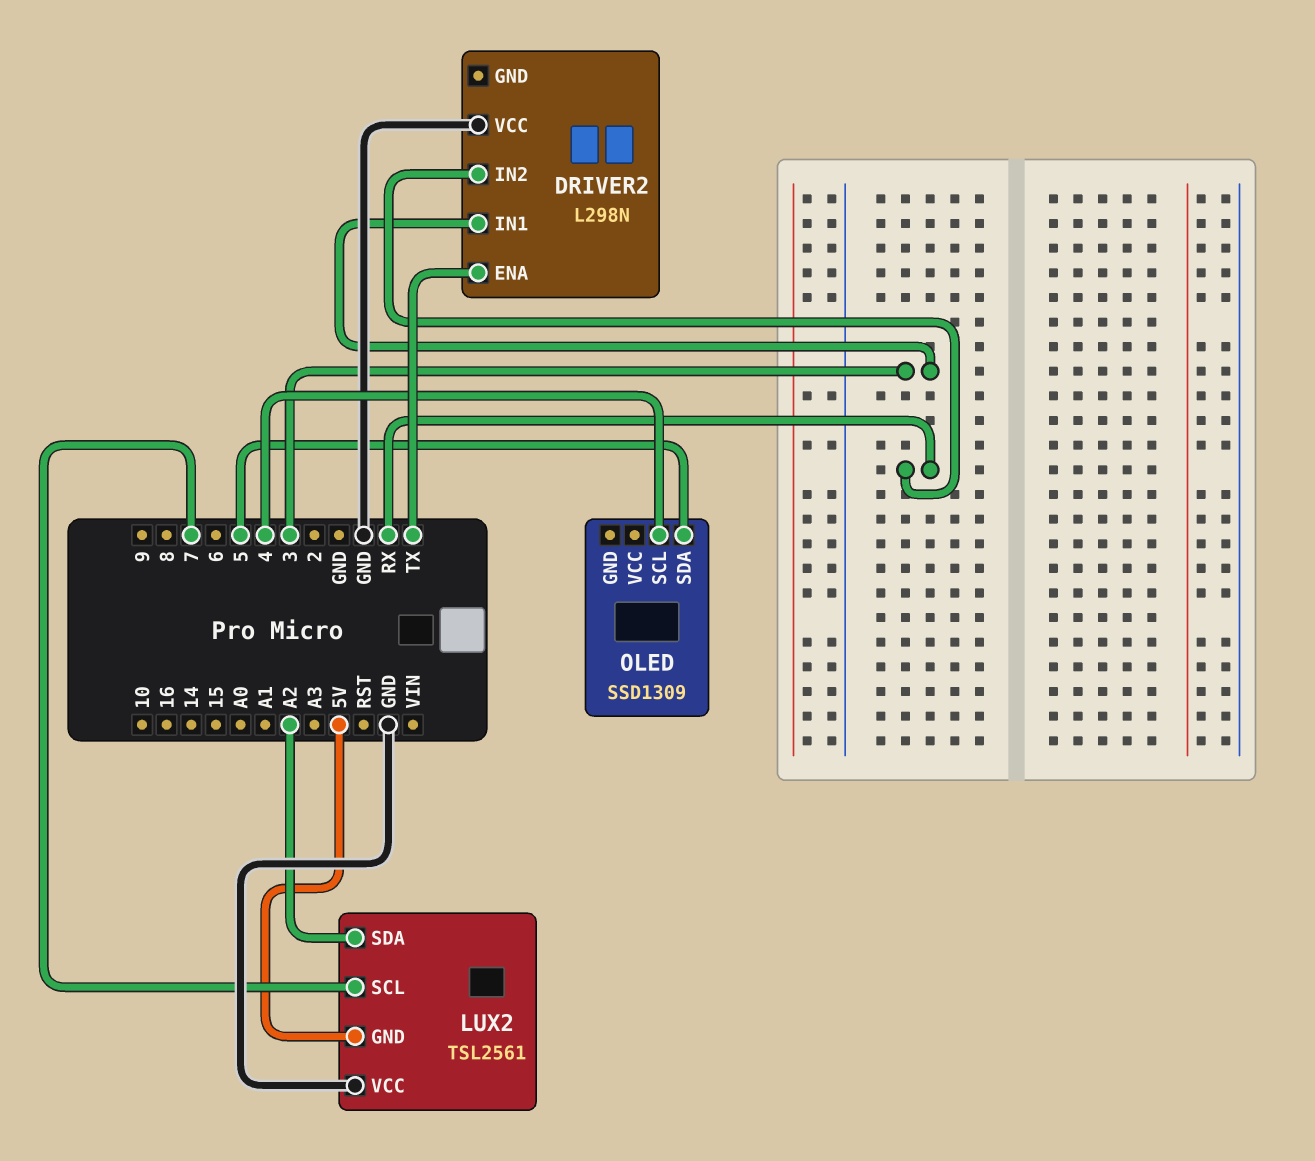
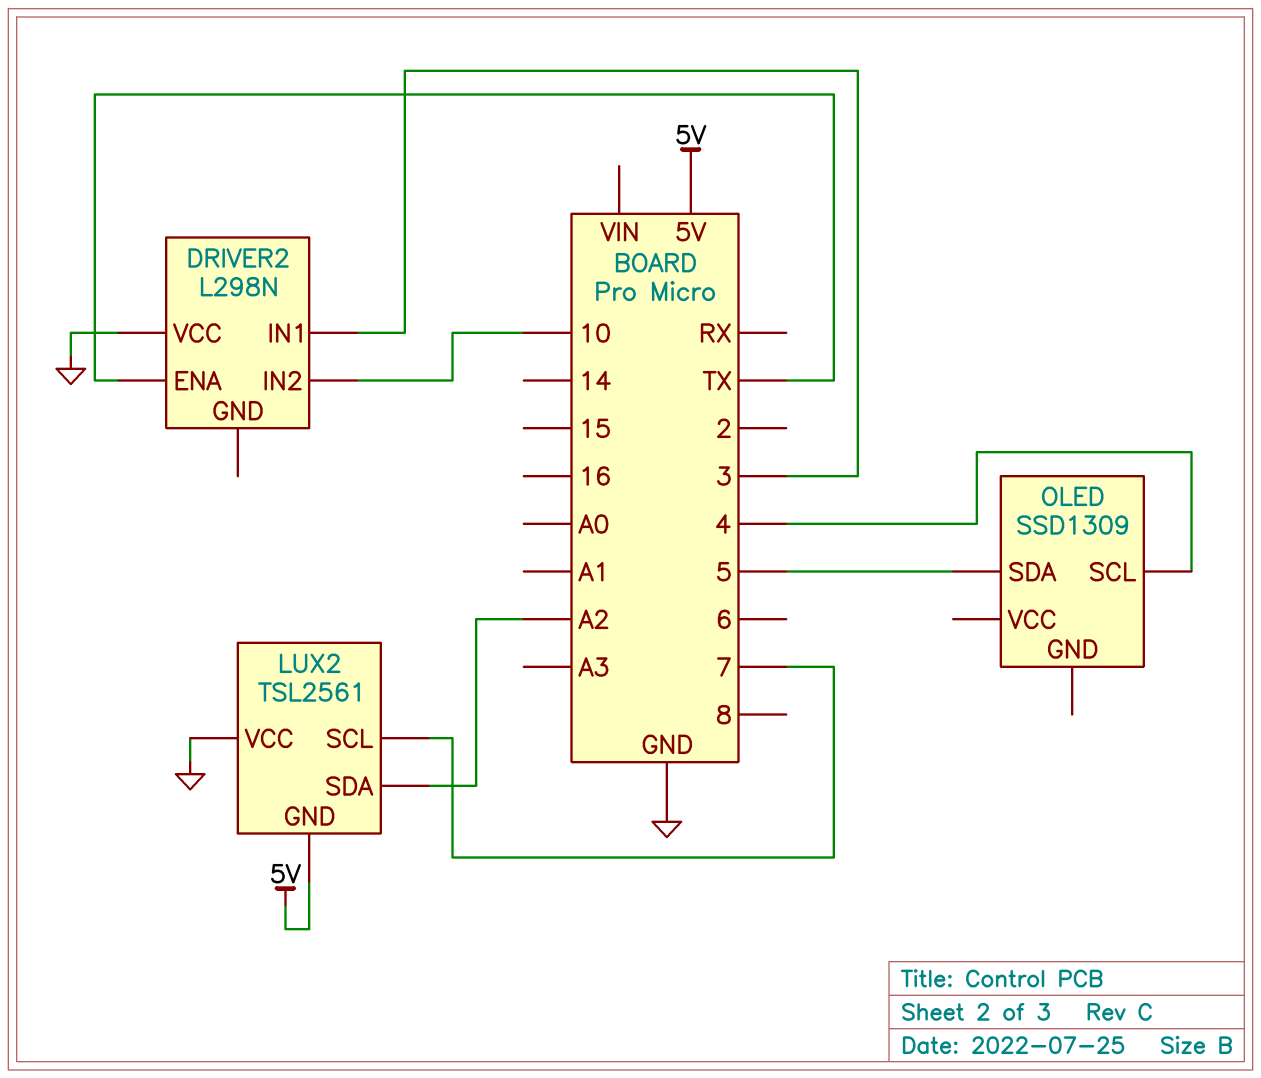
DRIVER2 pin IN2: RX -> 10

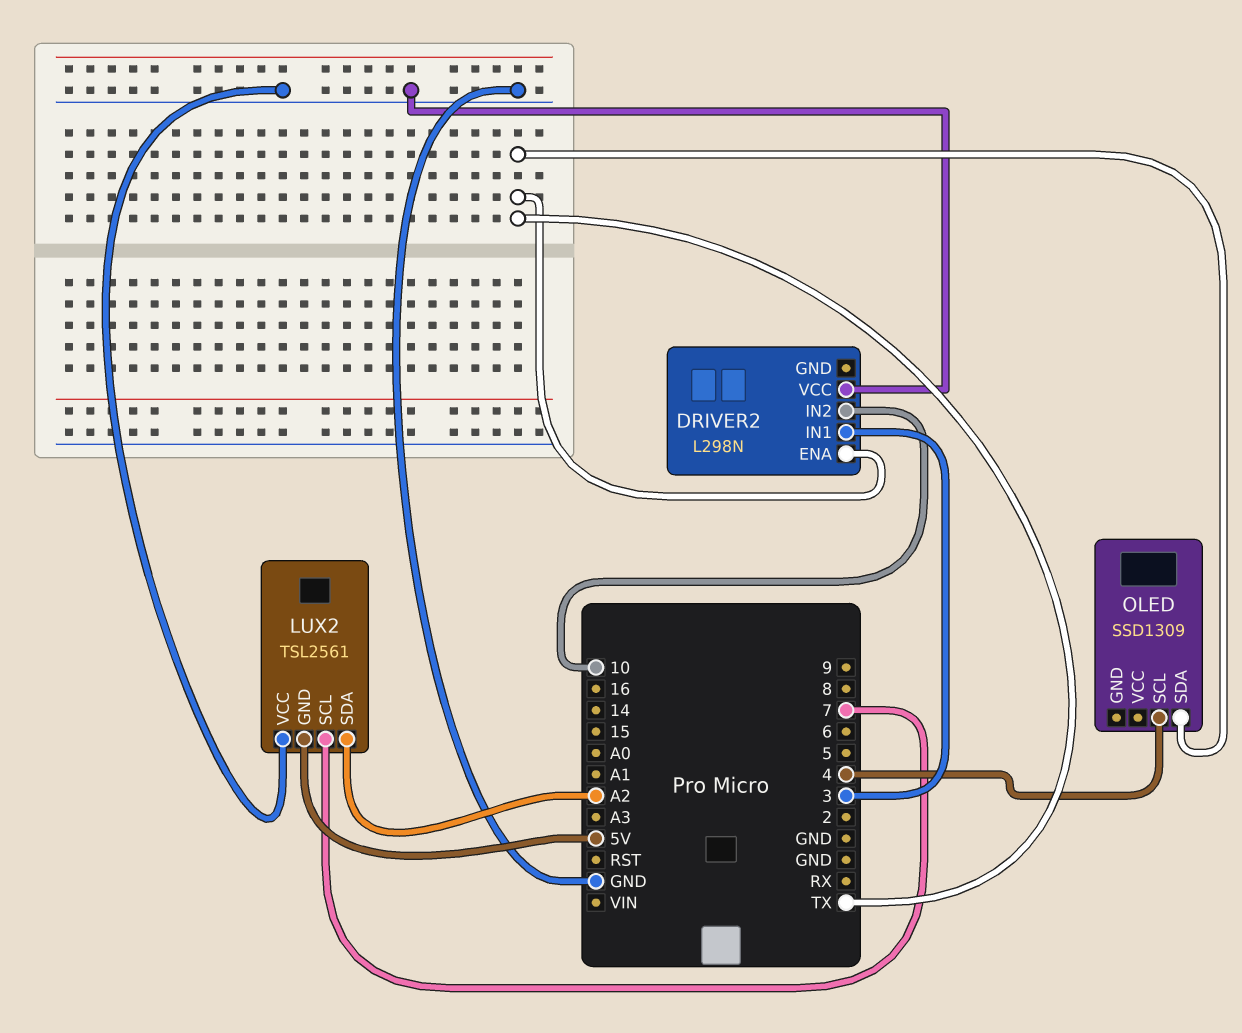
OLED pin SDA: 5 -> TX

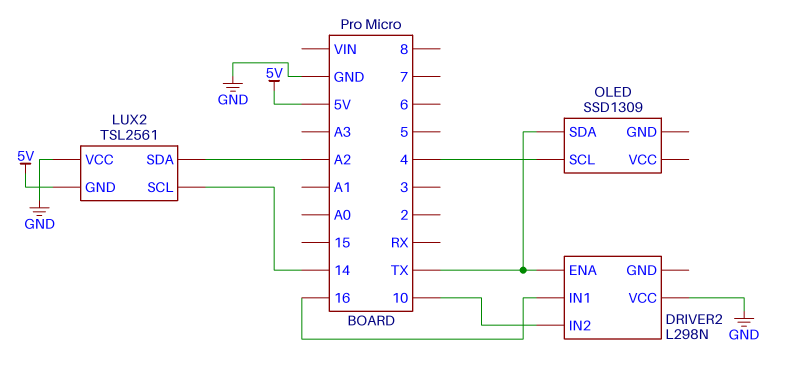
DRIVER2 pin IN1: 3 -> 16
LUX2 pin SCL: 7 -> 14

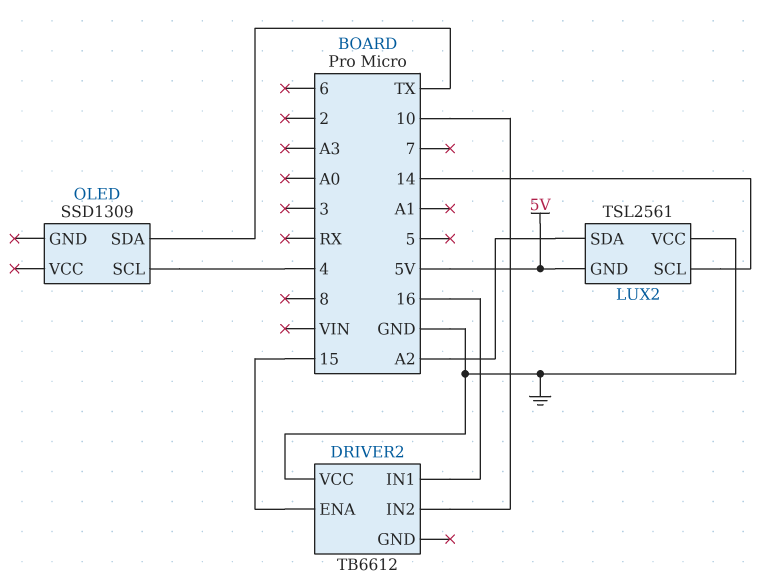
DRIVER2: L298N -> TB6612
DRIVER2 pin ENA: TX -> 15

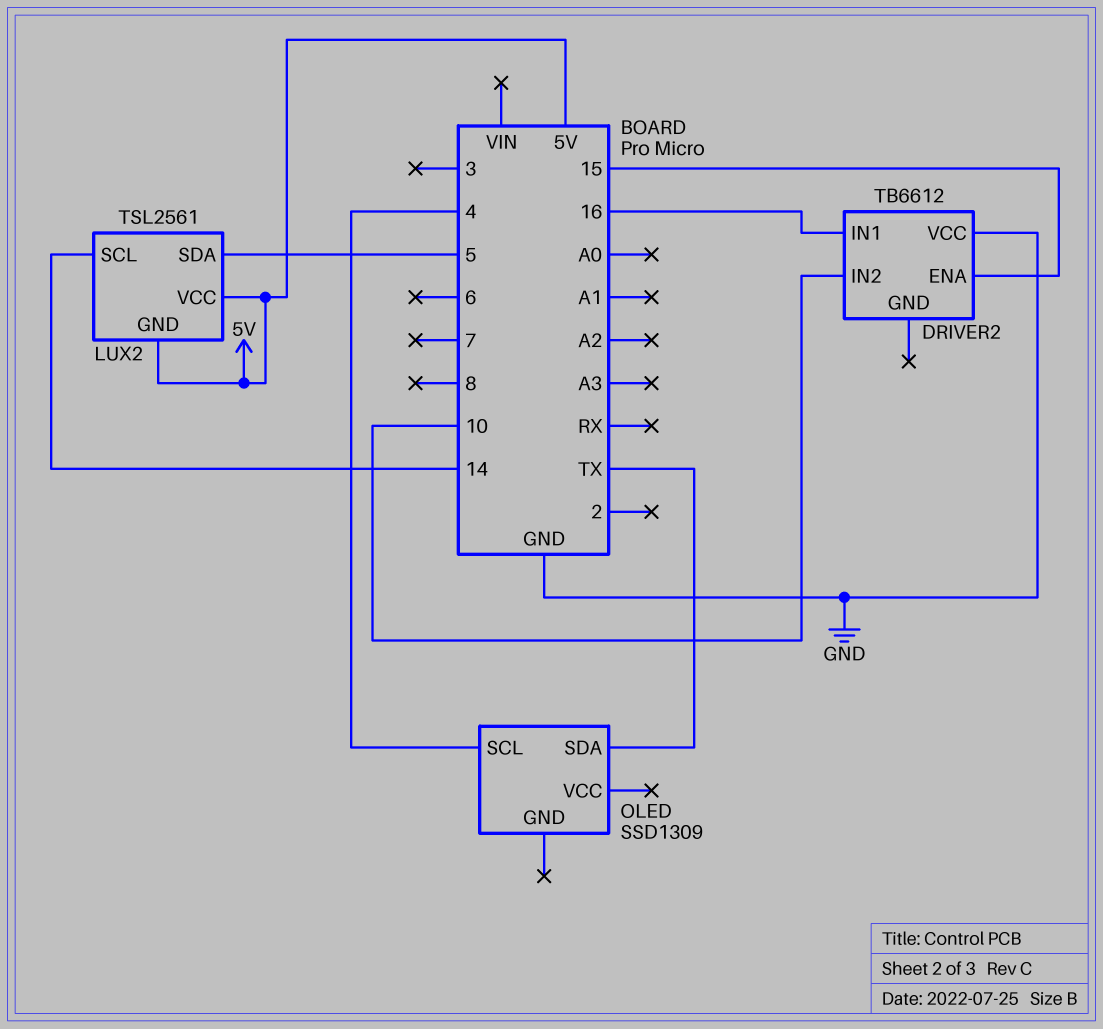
LUX2 pin SDA: A2 -> 5
LUX2 pin VCC: GND -> 5V

